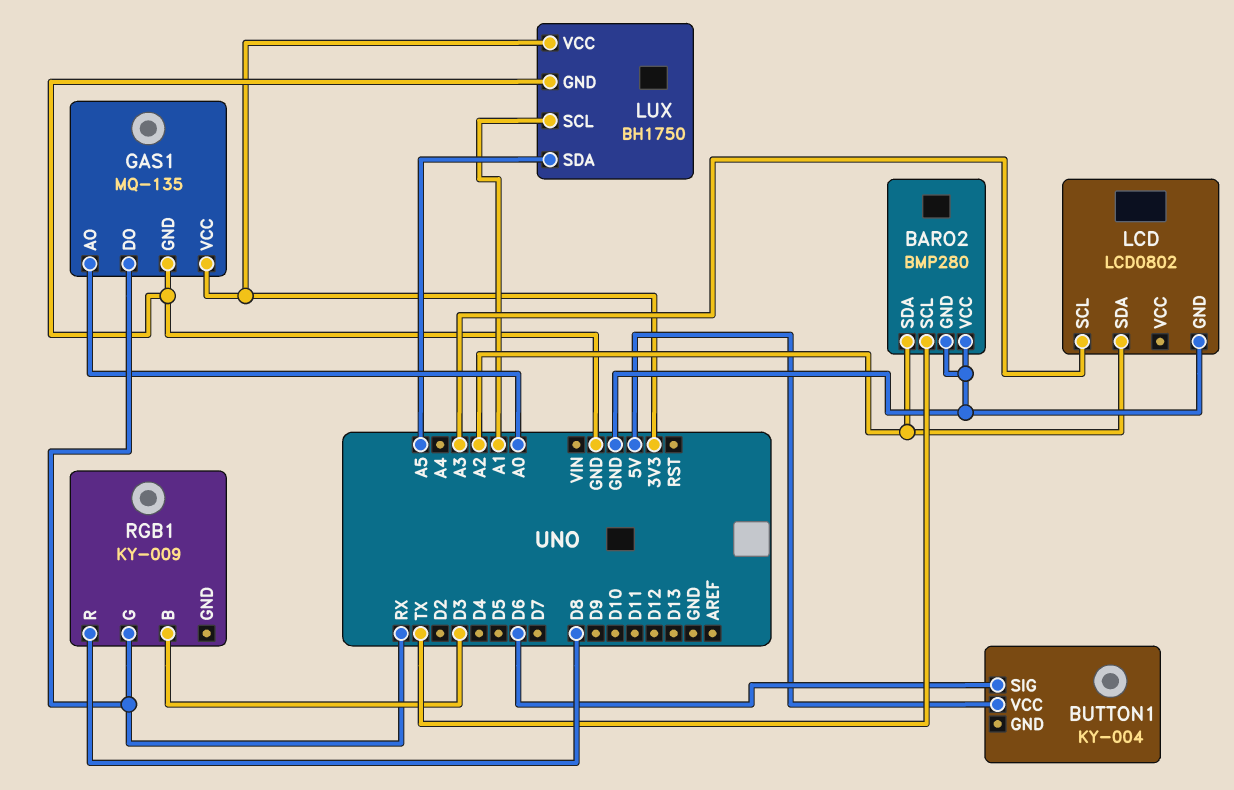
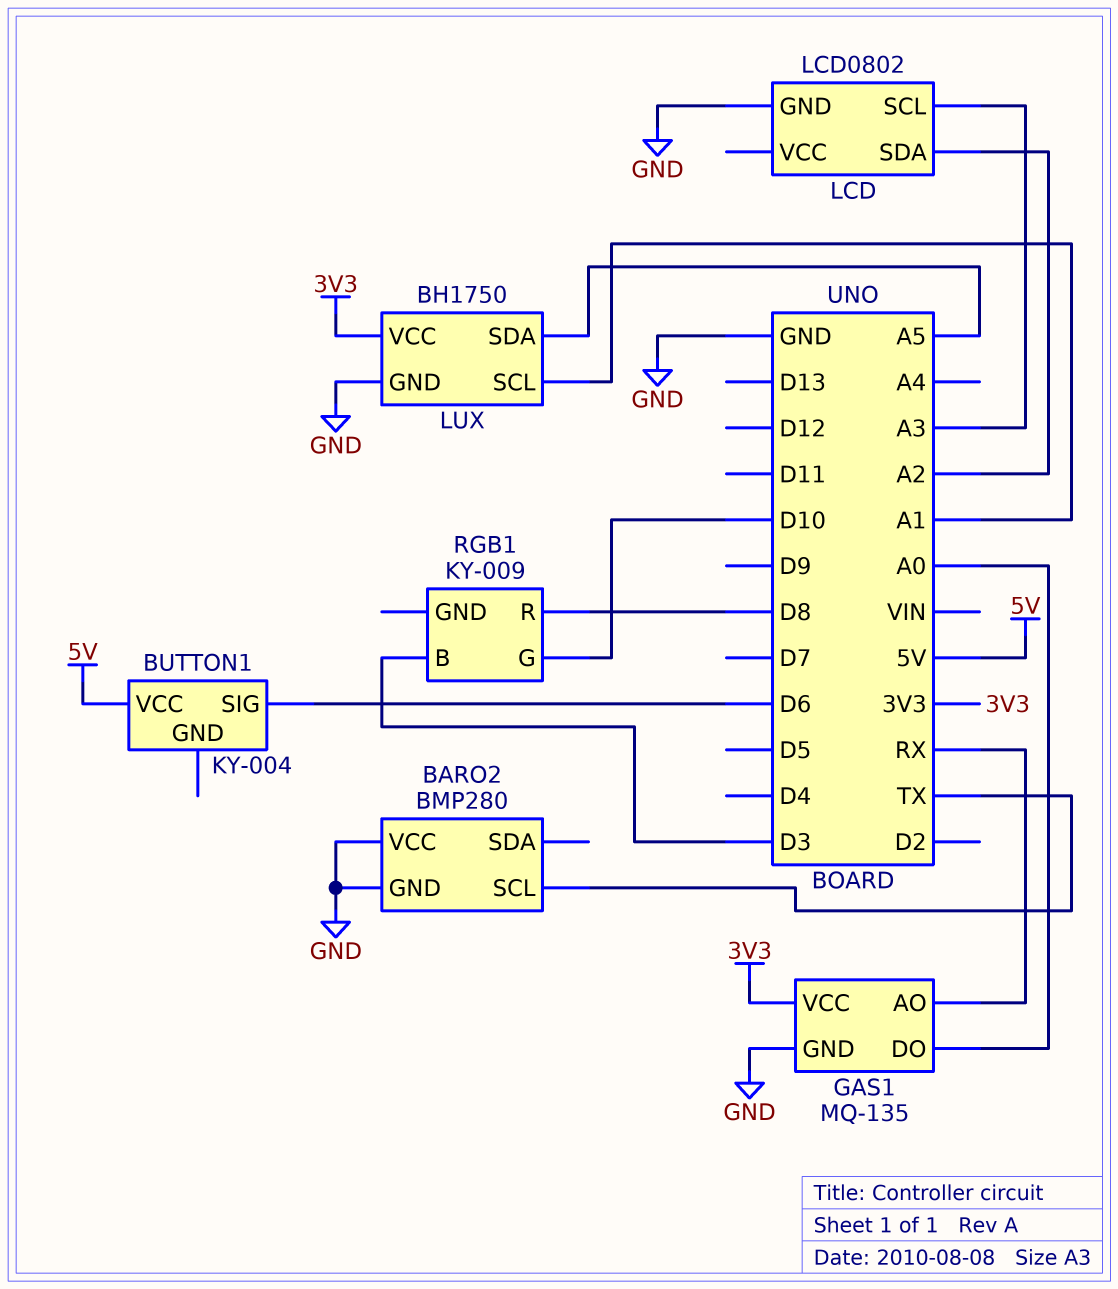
BARO2 pin SDA: A2 -> none
GAS1 pin AO: A0 -> RX
GAS1 pin DO: RX -> A0
RGB1 pin G: RX -> D10

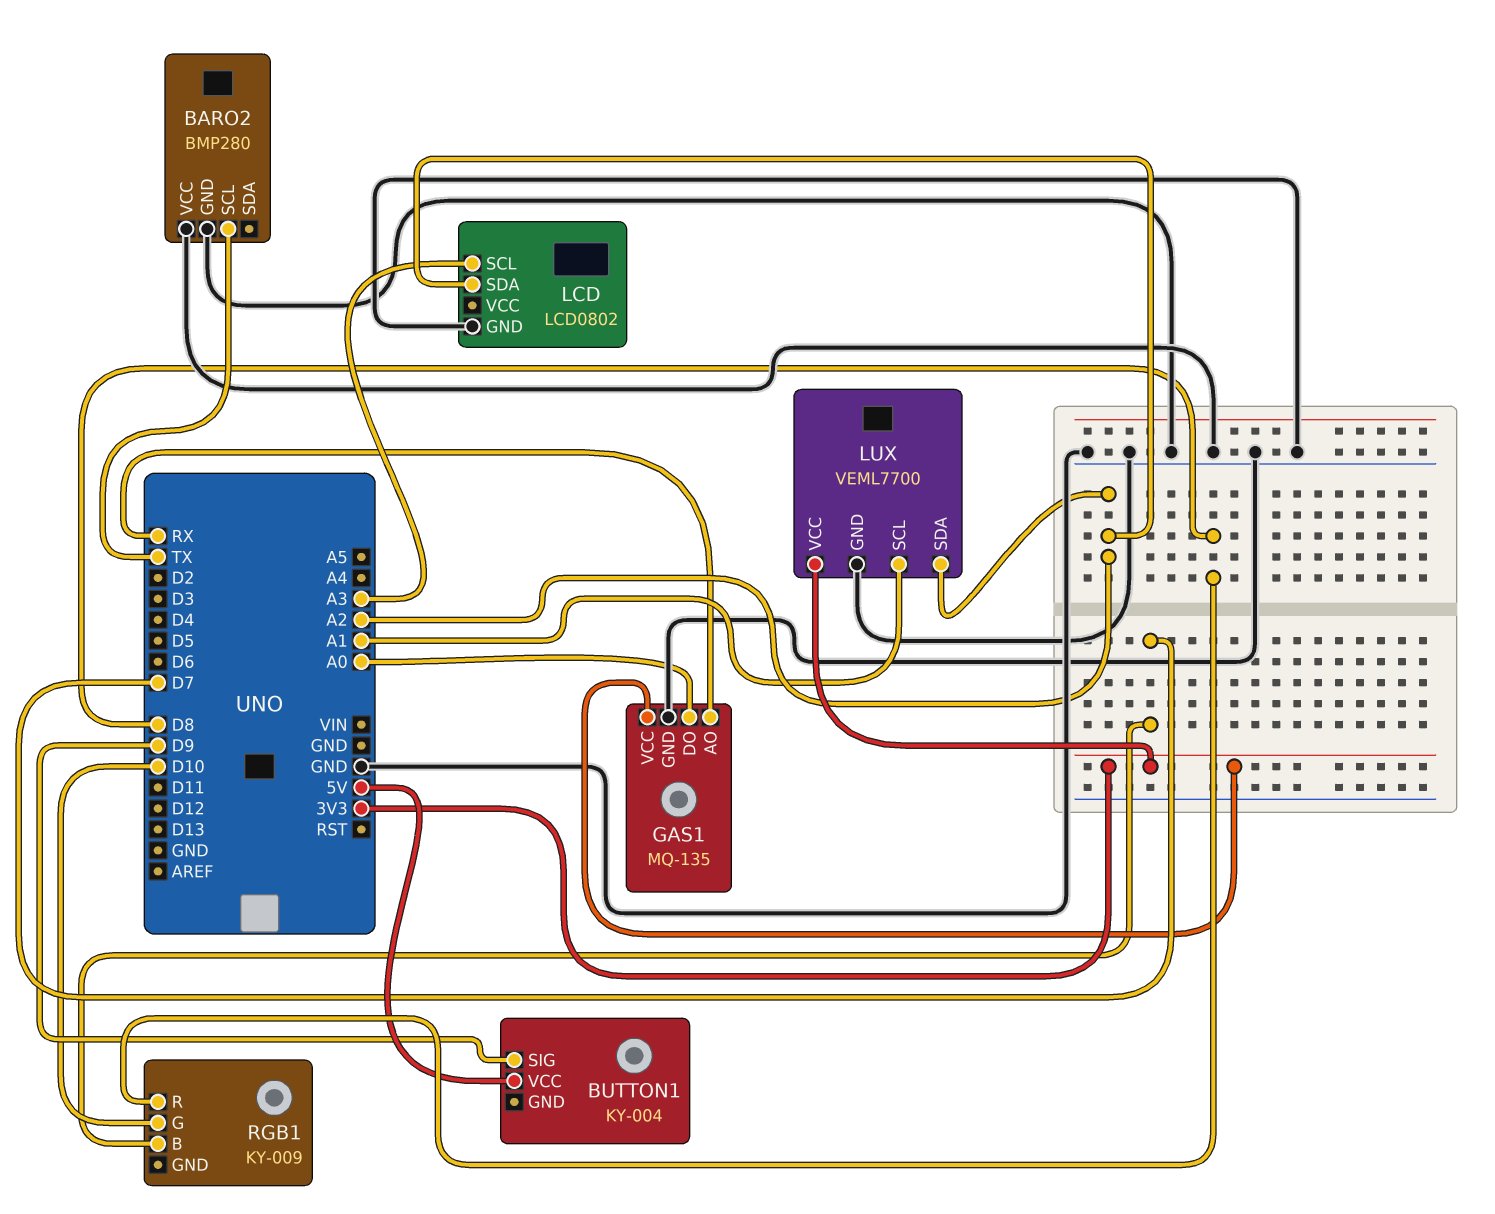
BUTTON1 pin SIG: D6 -> D9
LUX: BH1750 -> VEML7700
LUX pin SDA: A5 -> A2
RGB1 pin B: D3 -> D7

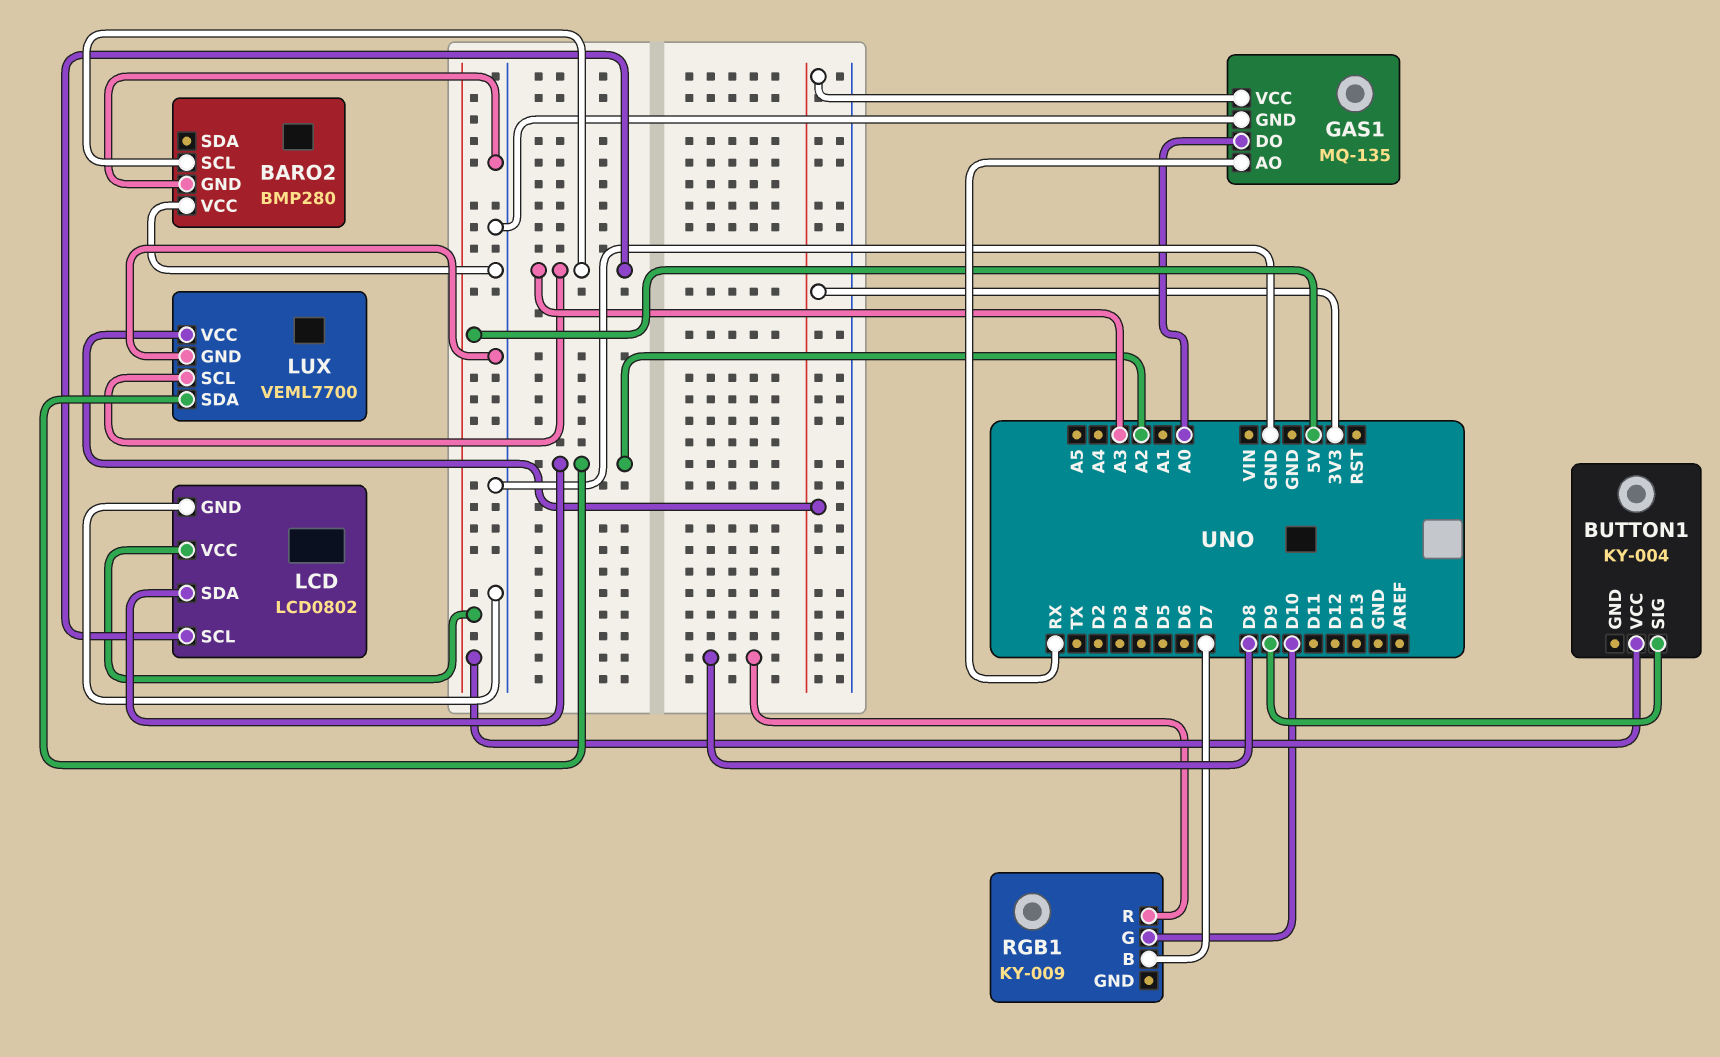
BARO2 pin SCL: TX -> A3
LCD pin VCC: none -> 5V
LUX pin SCL: A1 -> A3

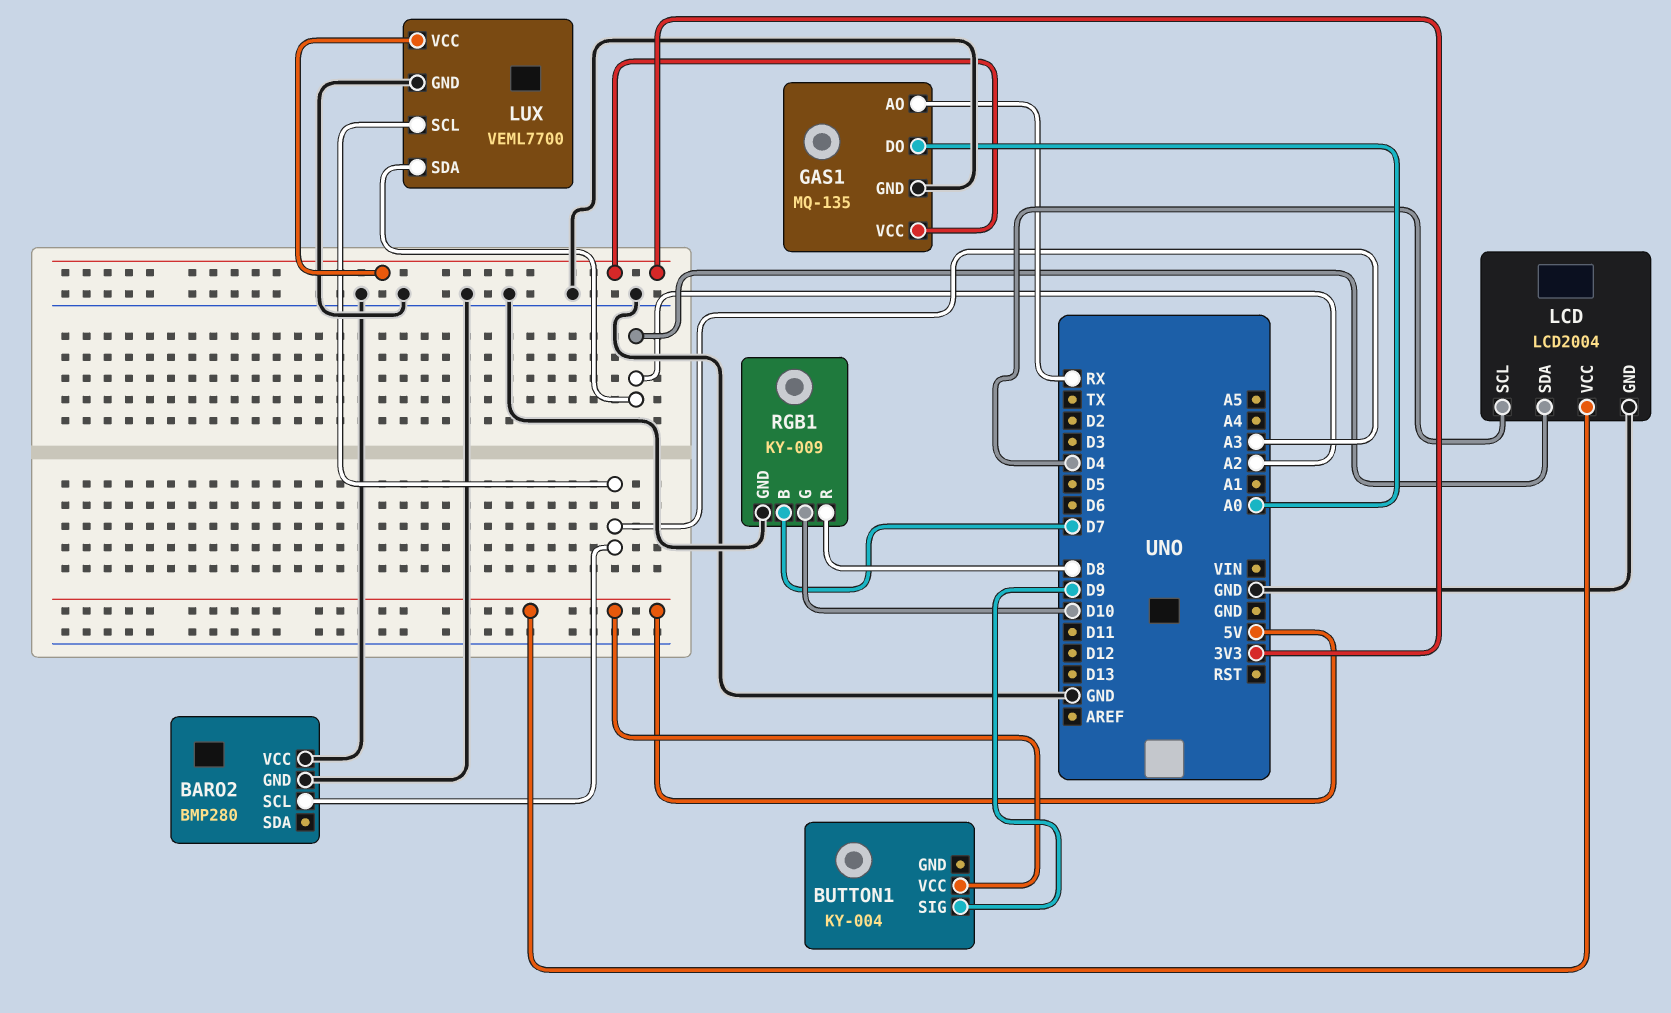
LCD: LCD0802 -> LCD2004
LCD pin SCL: A3 -> D4
RGB1 pin GND: none -> GND

